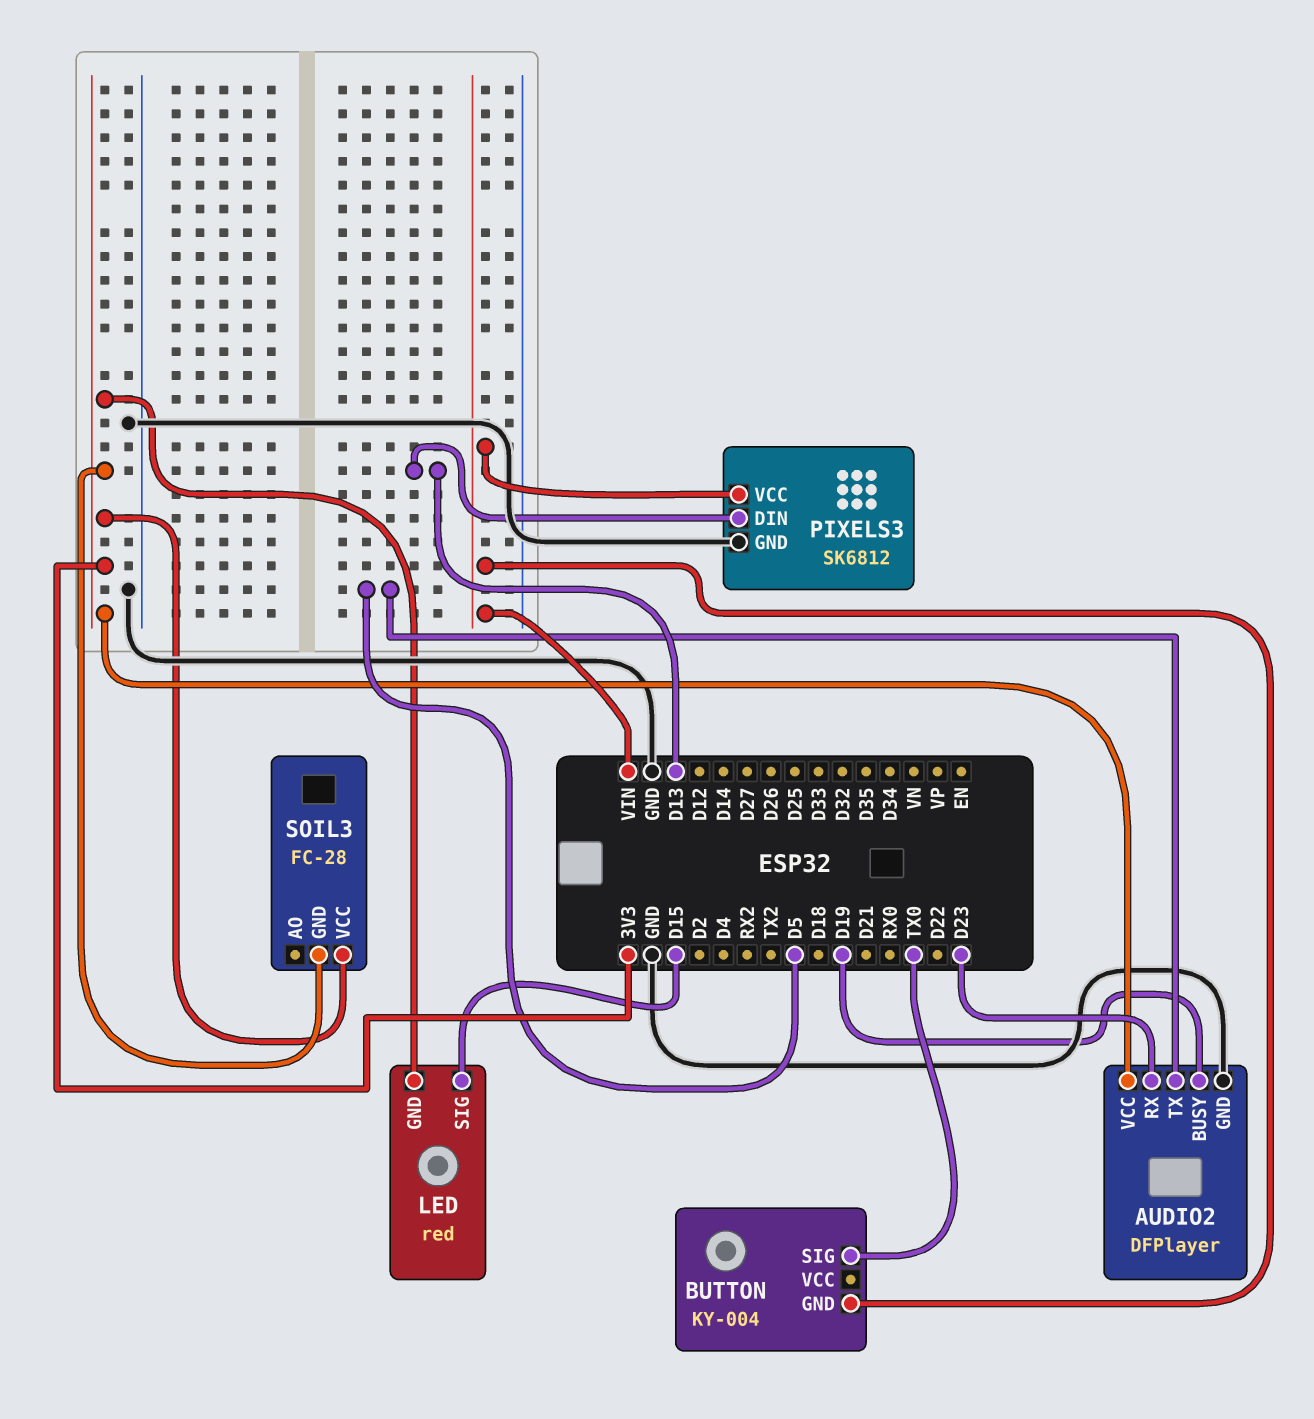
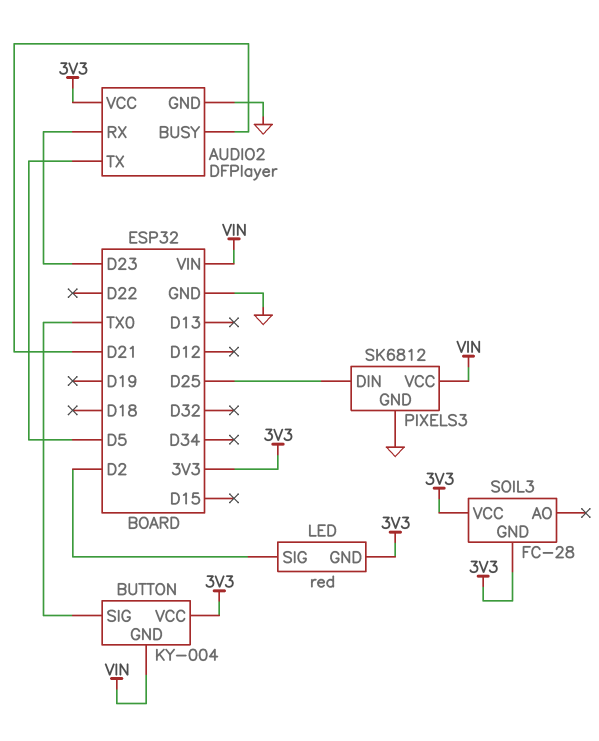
AUDIO2 pin BUSY: D19 -> D21
BUTTON pin VCC: none -> 3V3
LED pin SIG: D15 -> D2
PIXELS3 pin DIN: D13 -> D25

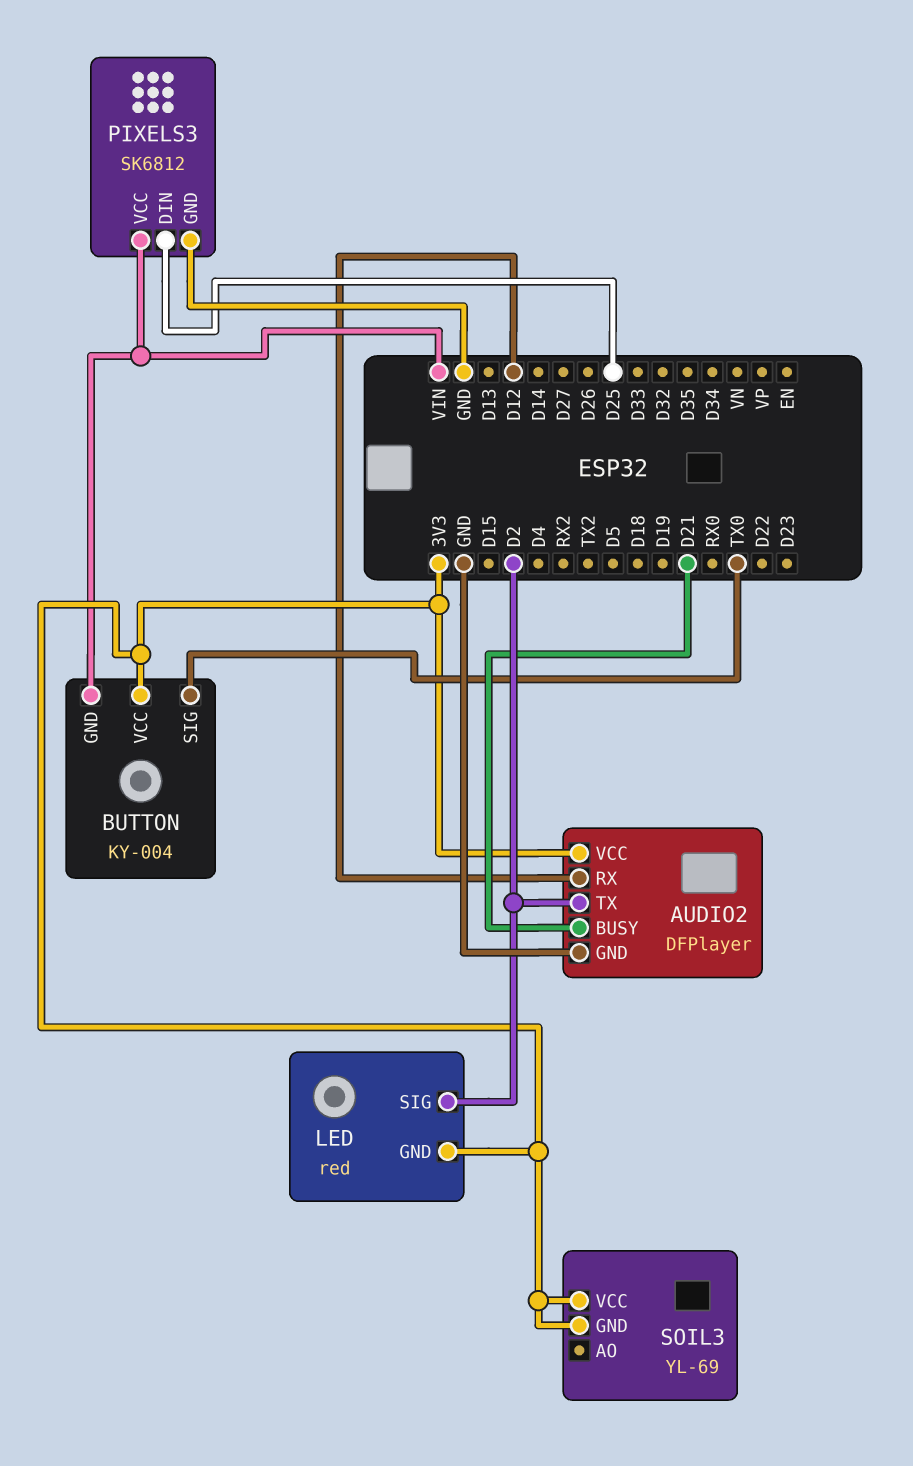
AUDIO2 pin RX: D23 -> D12
AUDIO2 pin TX: D5 -> D2
SOIL3: FC-28 -> YL-69

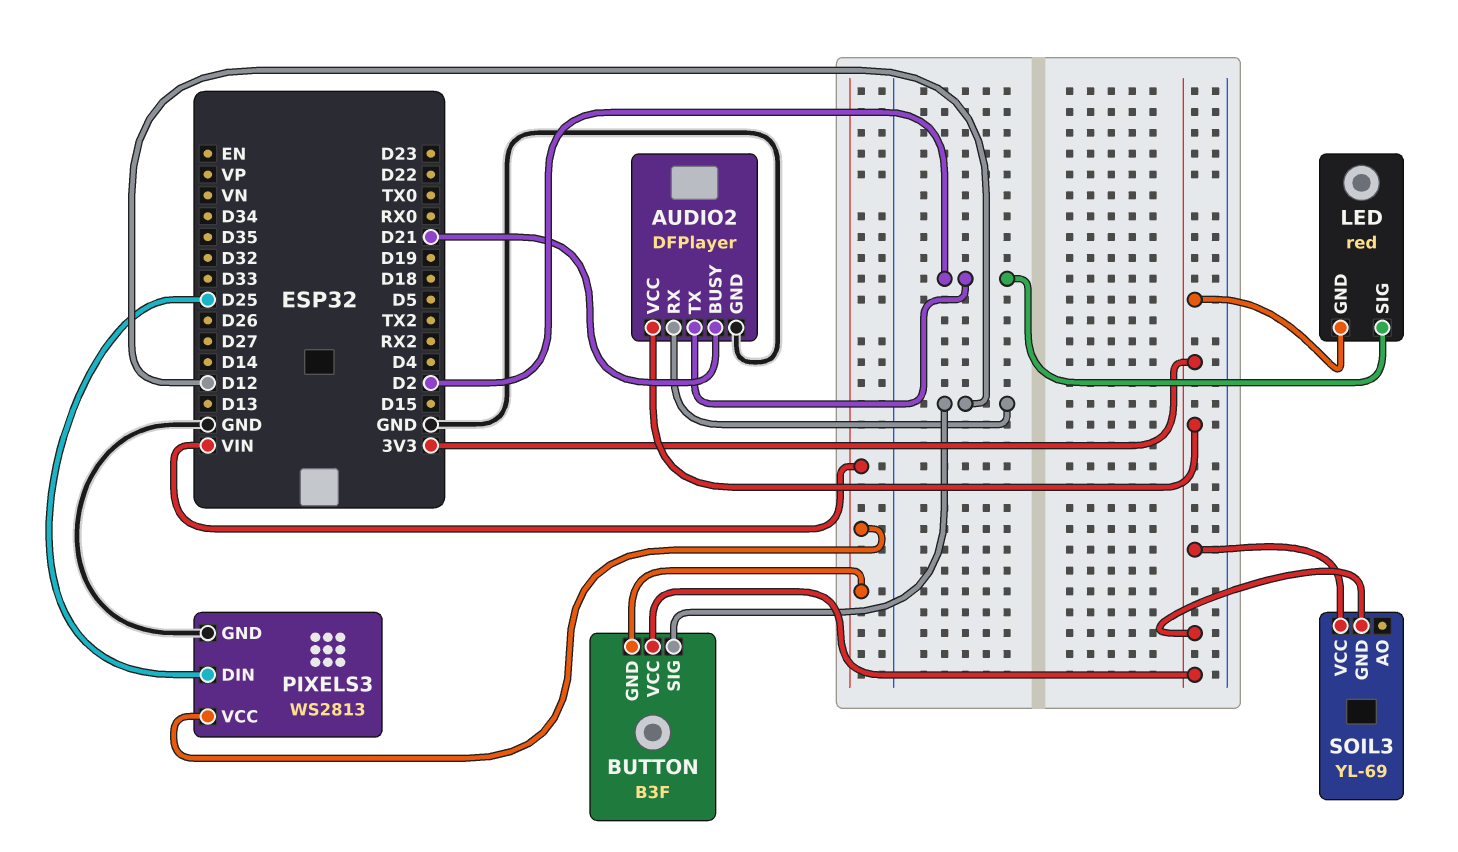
BUTTON: KY-004 -> B3F
BUTTON pin SIG: TX0 -> D12
PIXELS3: SK6812 -> WS2813

